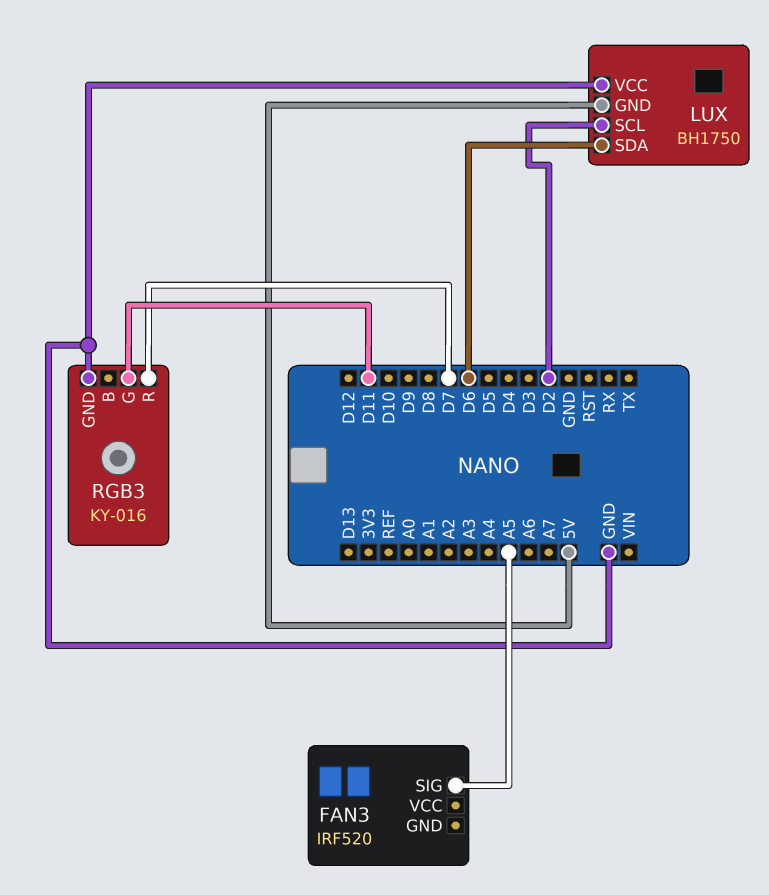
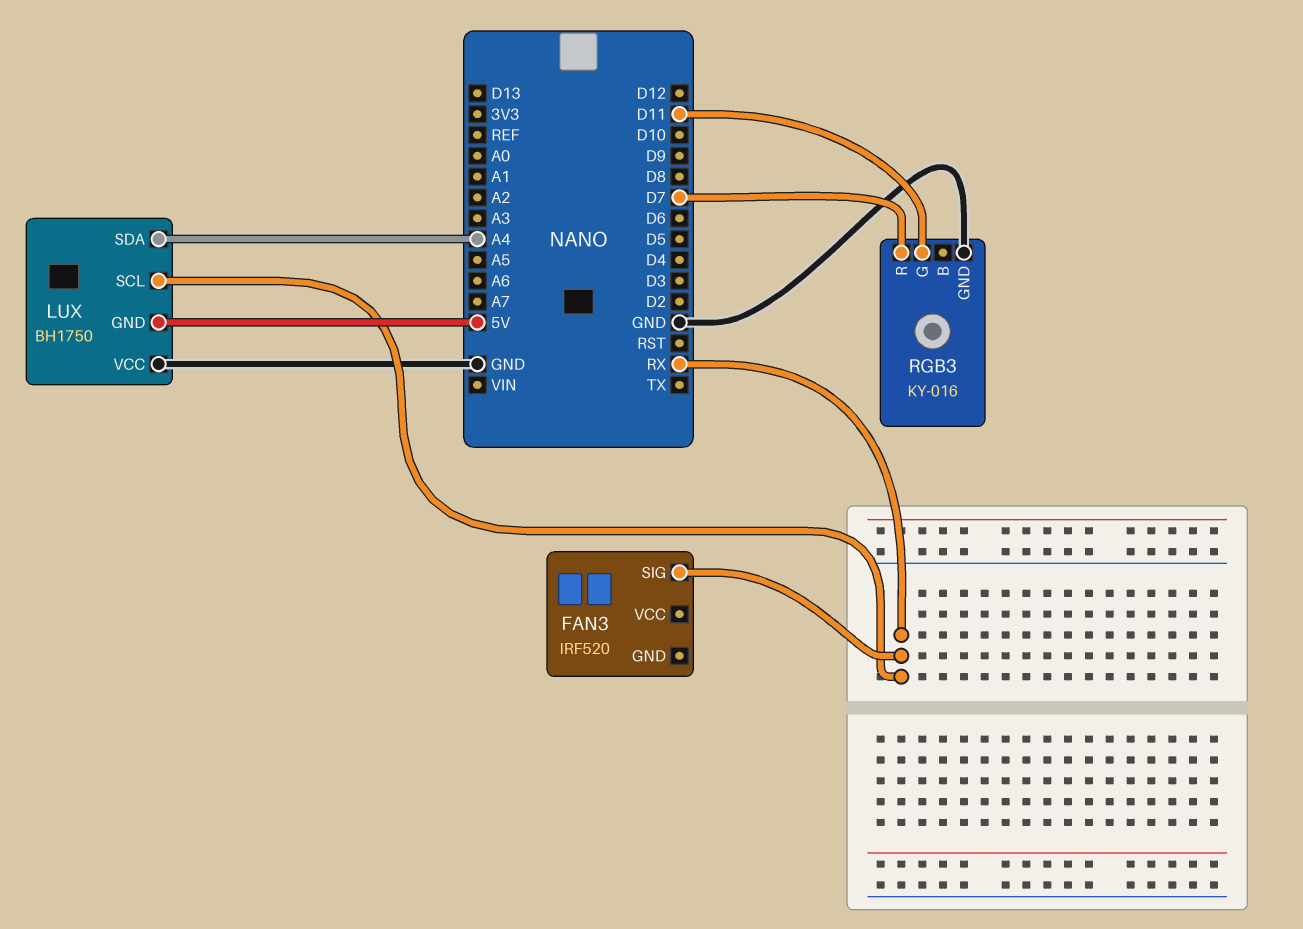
FAN3 pin SIG: A5 -> RX
LUX pin SCL: D2 -> RX
LUX pin SDA: D6 -> A4

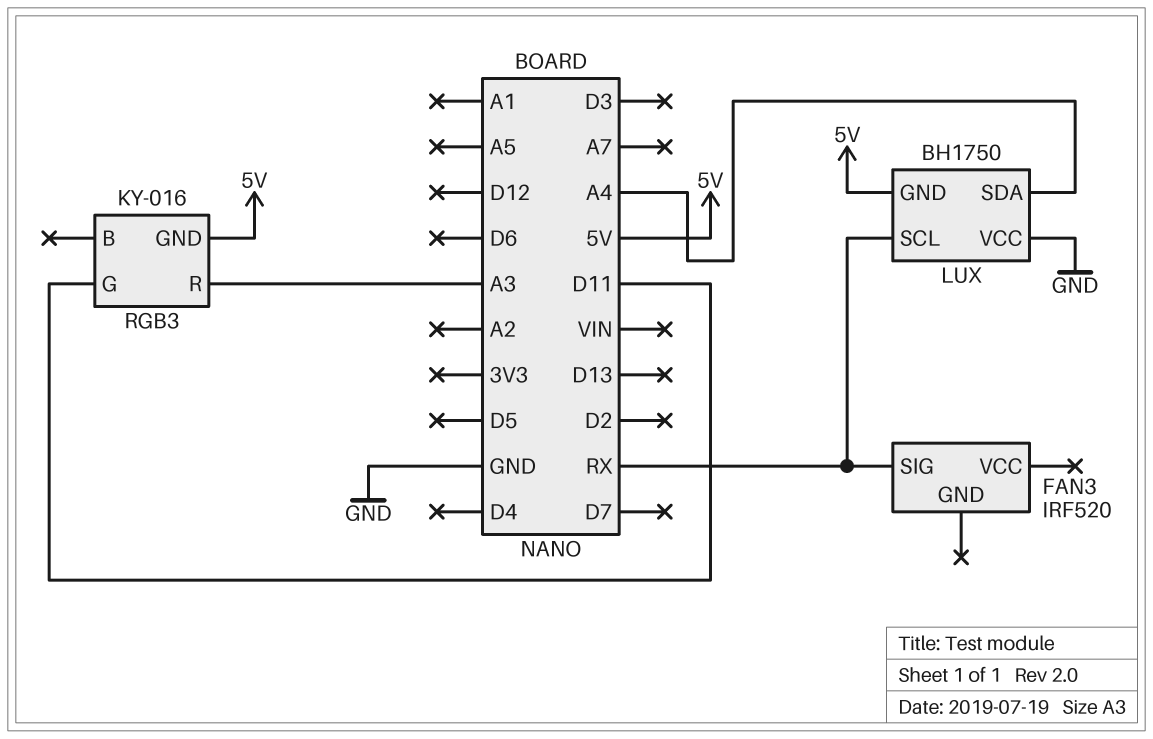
RGB3 pin GND: GND -> 5V
RGB3 pin R: D7 -> A3

